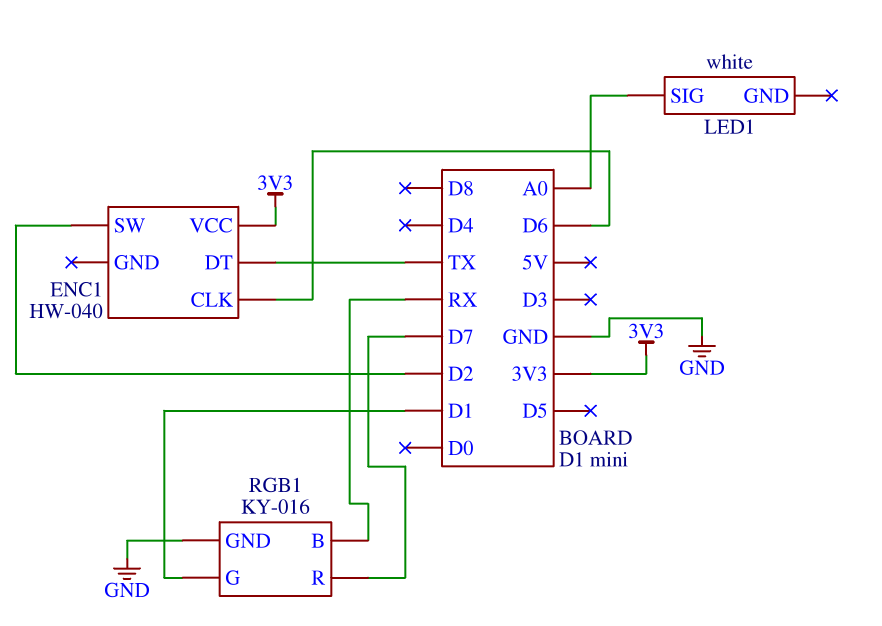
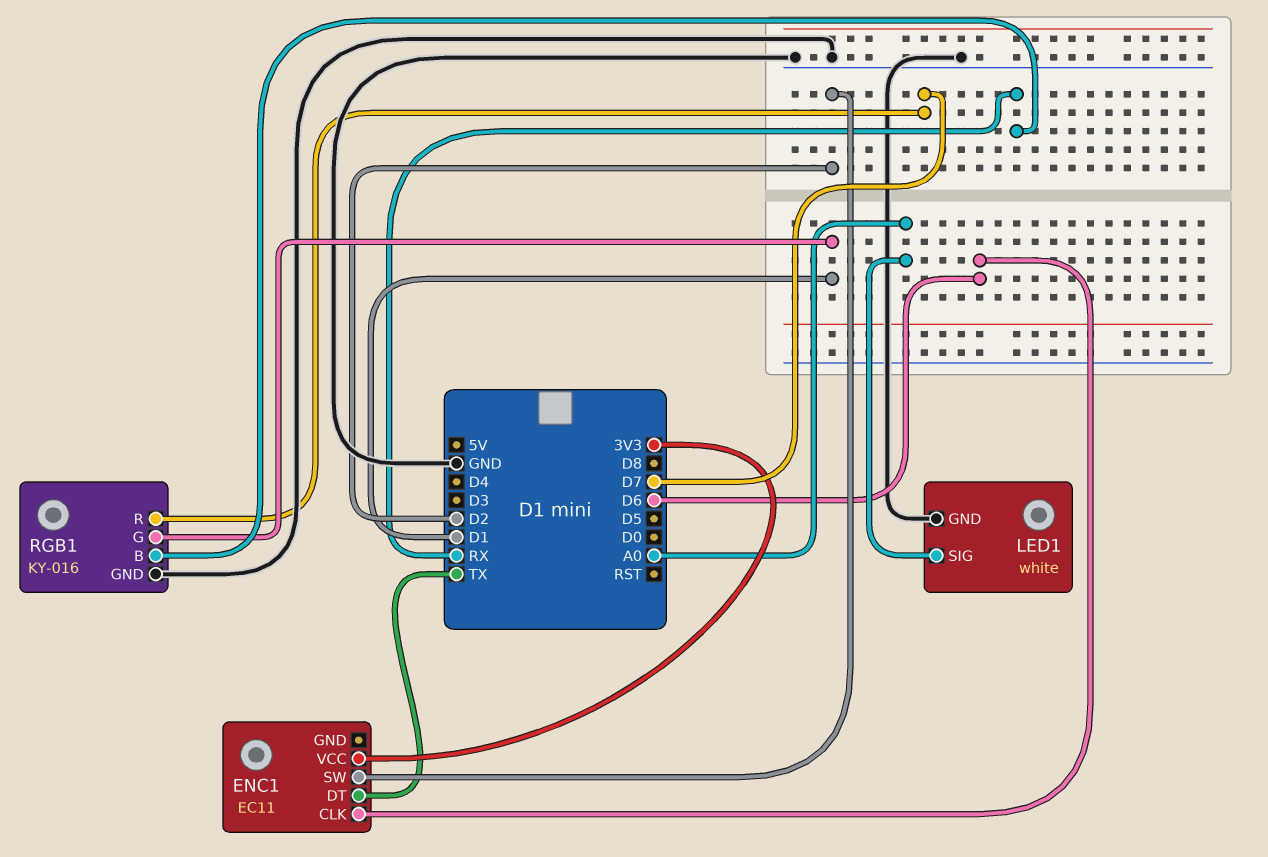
ENC1: HW-040 -> EC11
LED1 pin GND: none -> GND

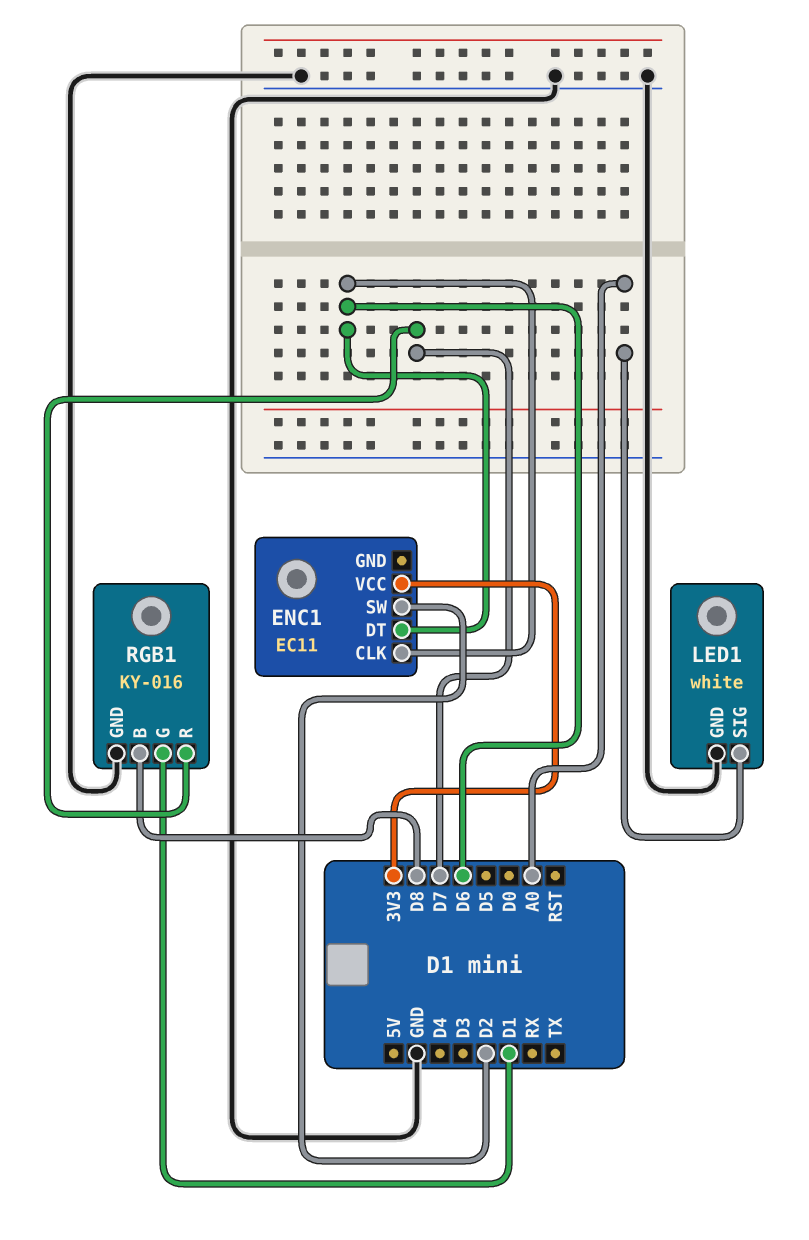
ENC1 pin DT: TX -> D6
RGB1 pin B: RX -> D8

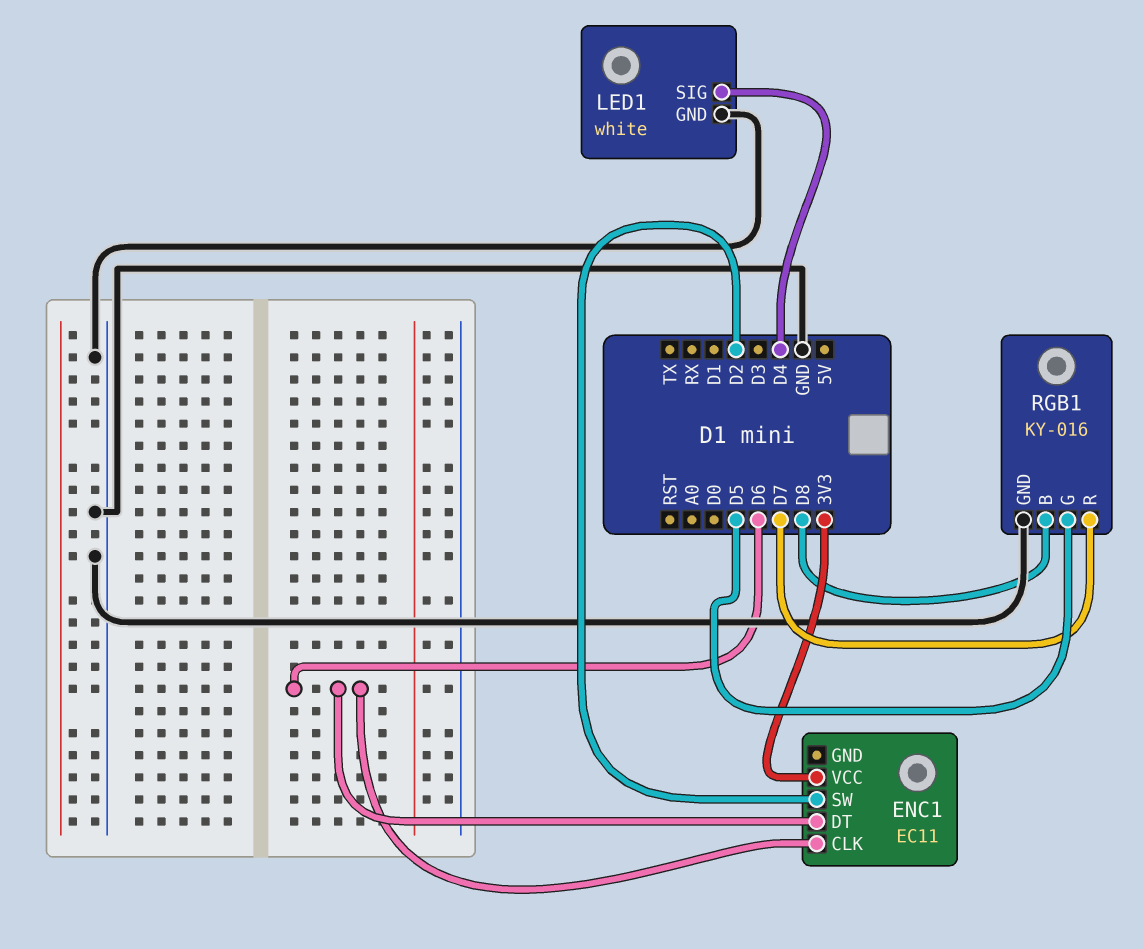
LED1 pin SIG: A0 -> D4
RGB1 pin G: D1 -> D5

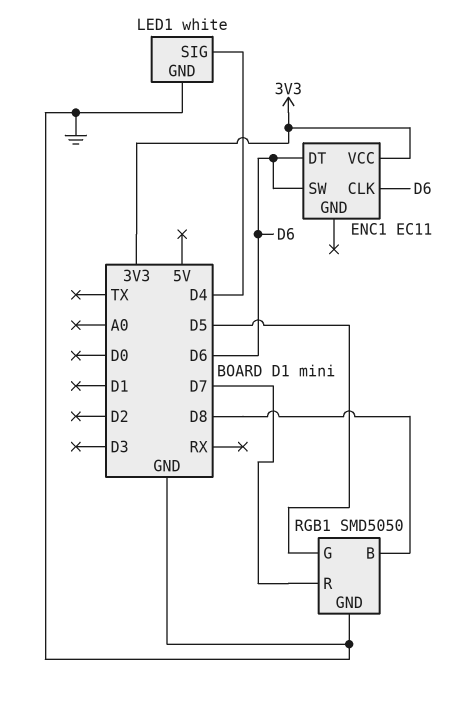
ENC1 pin SW: D2 -> D6
RGB1: KY-016 -> SMD5050

